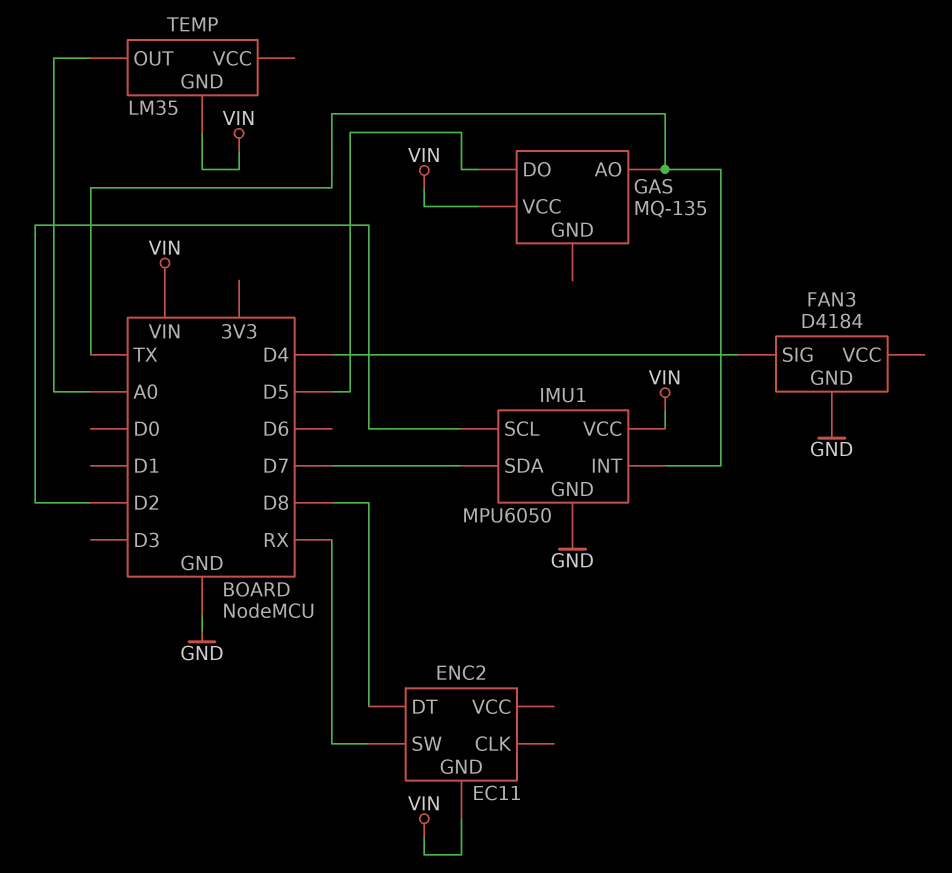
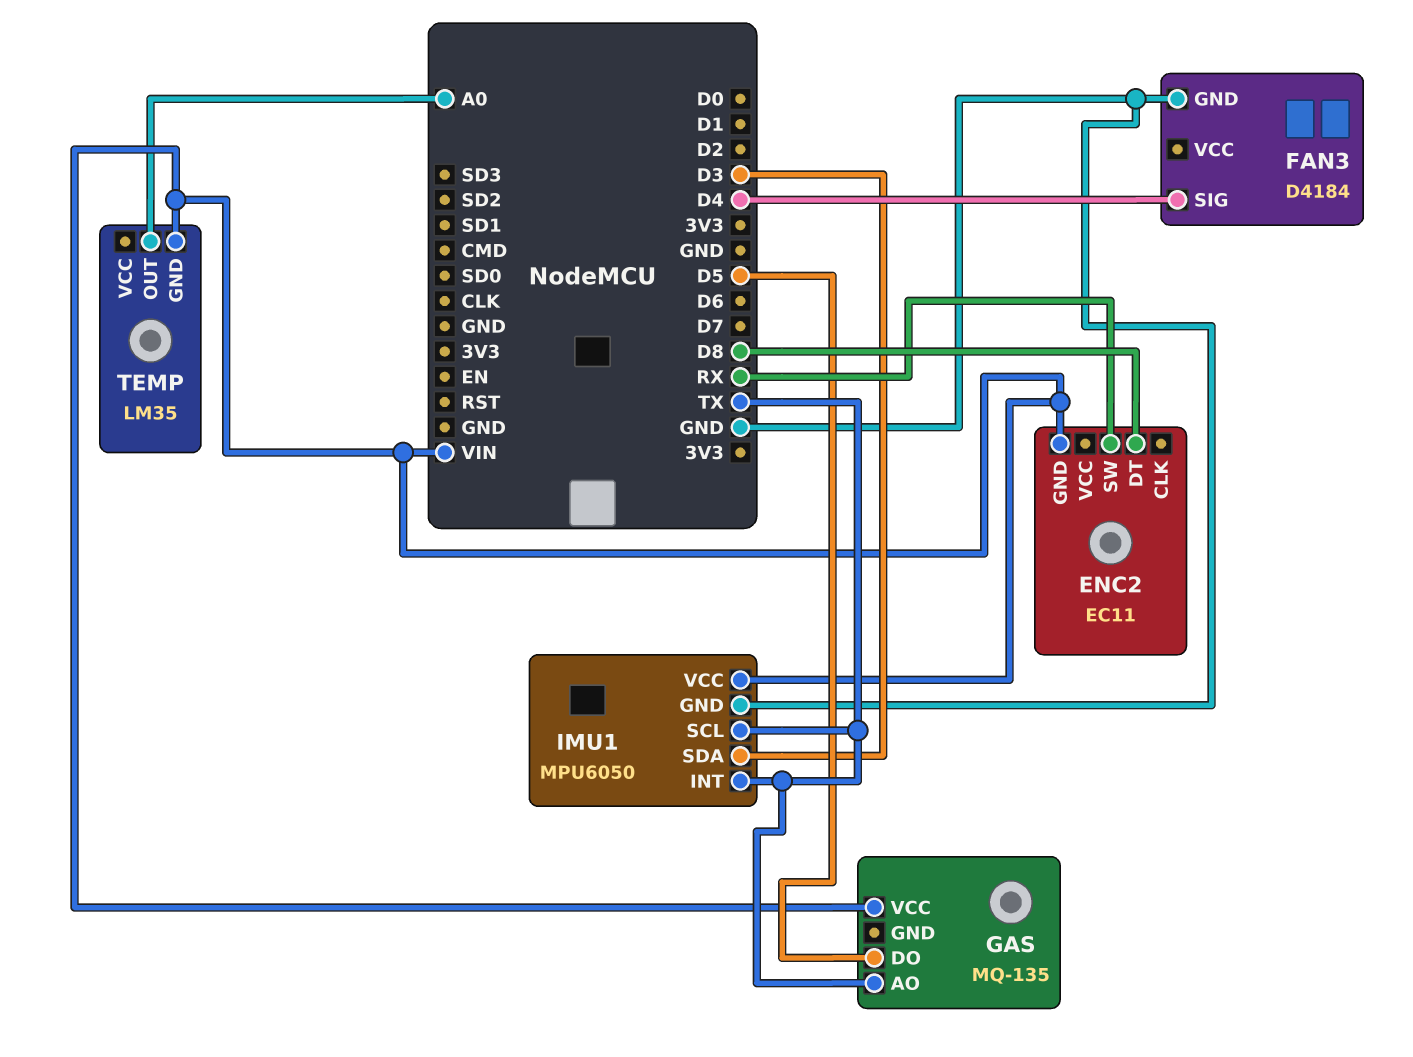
IMU1 pin SCL: D2 -> TX
IMU1 pin SDA: D7 -> D3

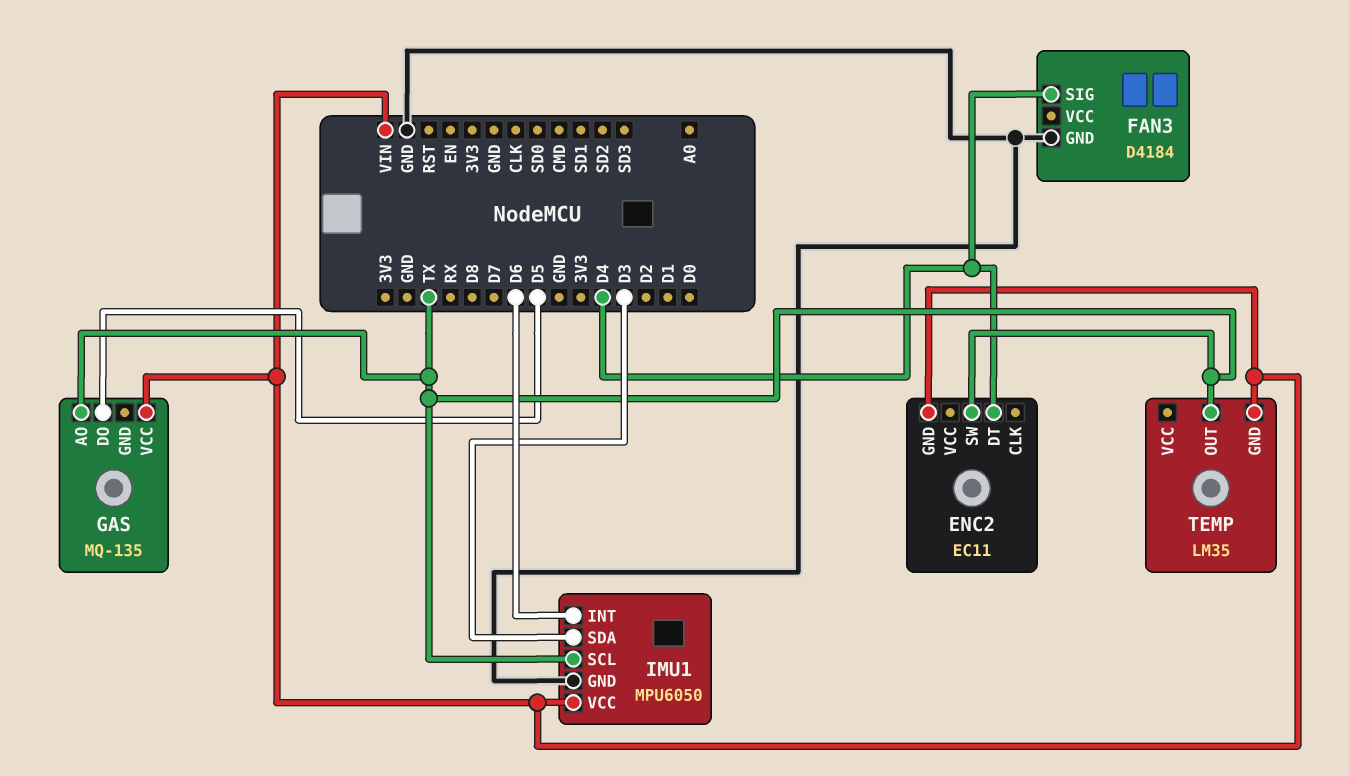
ENC2 pin DT: D8 -> D4
ENC2 pin SW: RX -> TX
IMU1 pin INT: TX -> D6
TEMP pin OUT: A0 -> TX

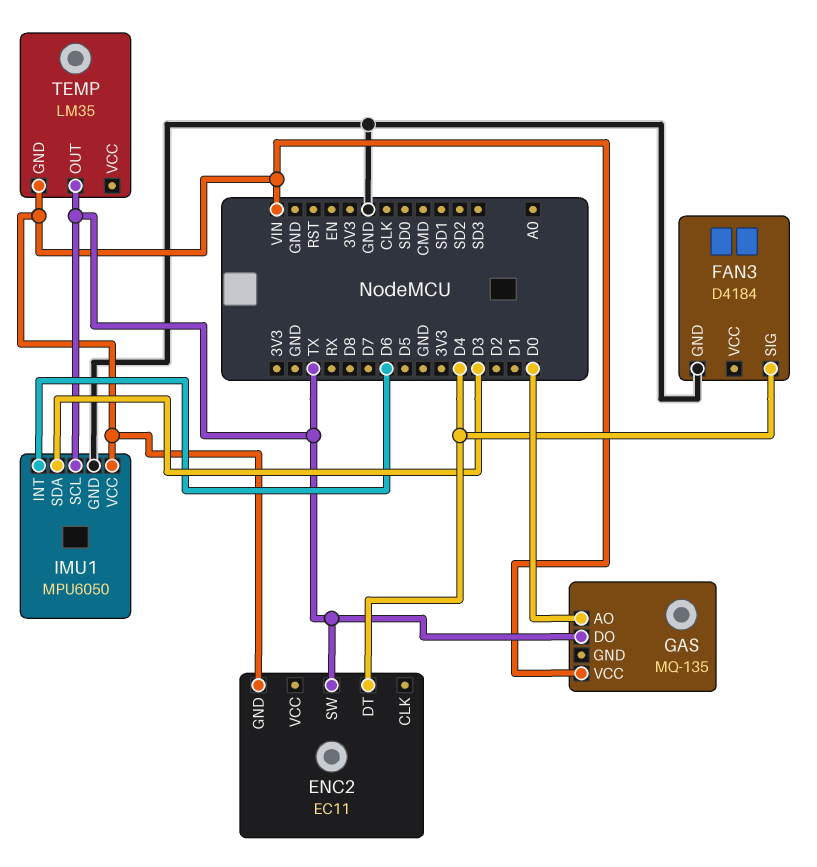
GAS pin AO: TX -> D0
GAS pin DO: D5 -> TX

